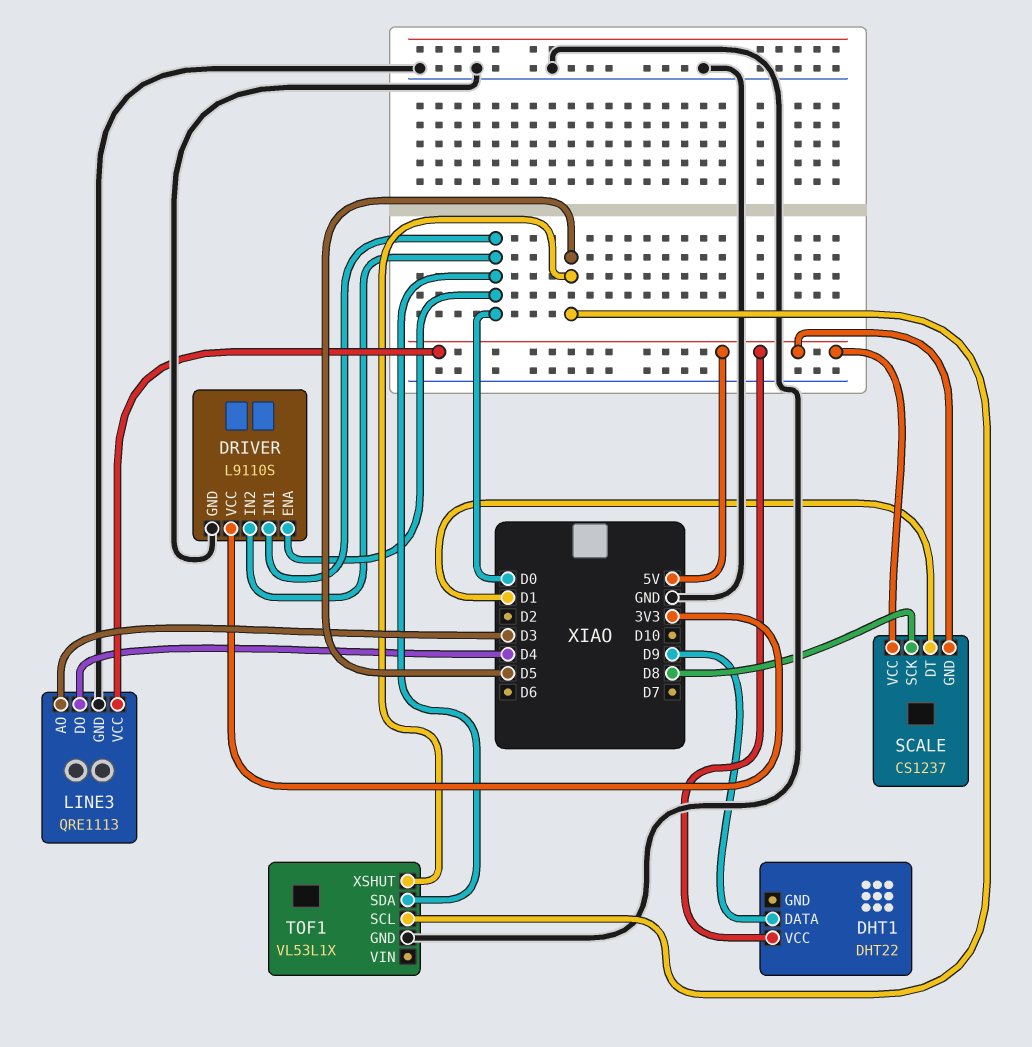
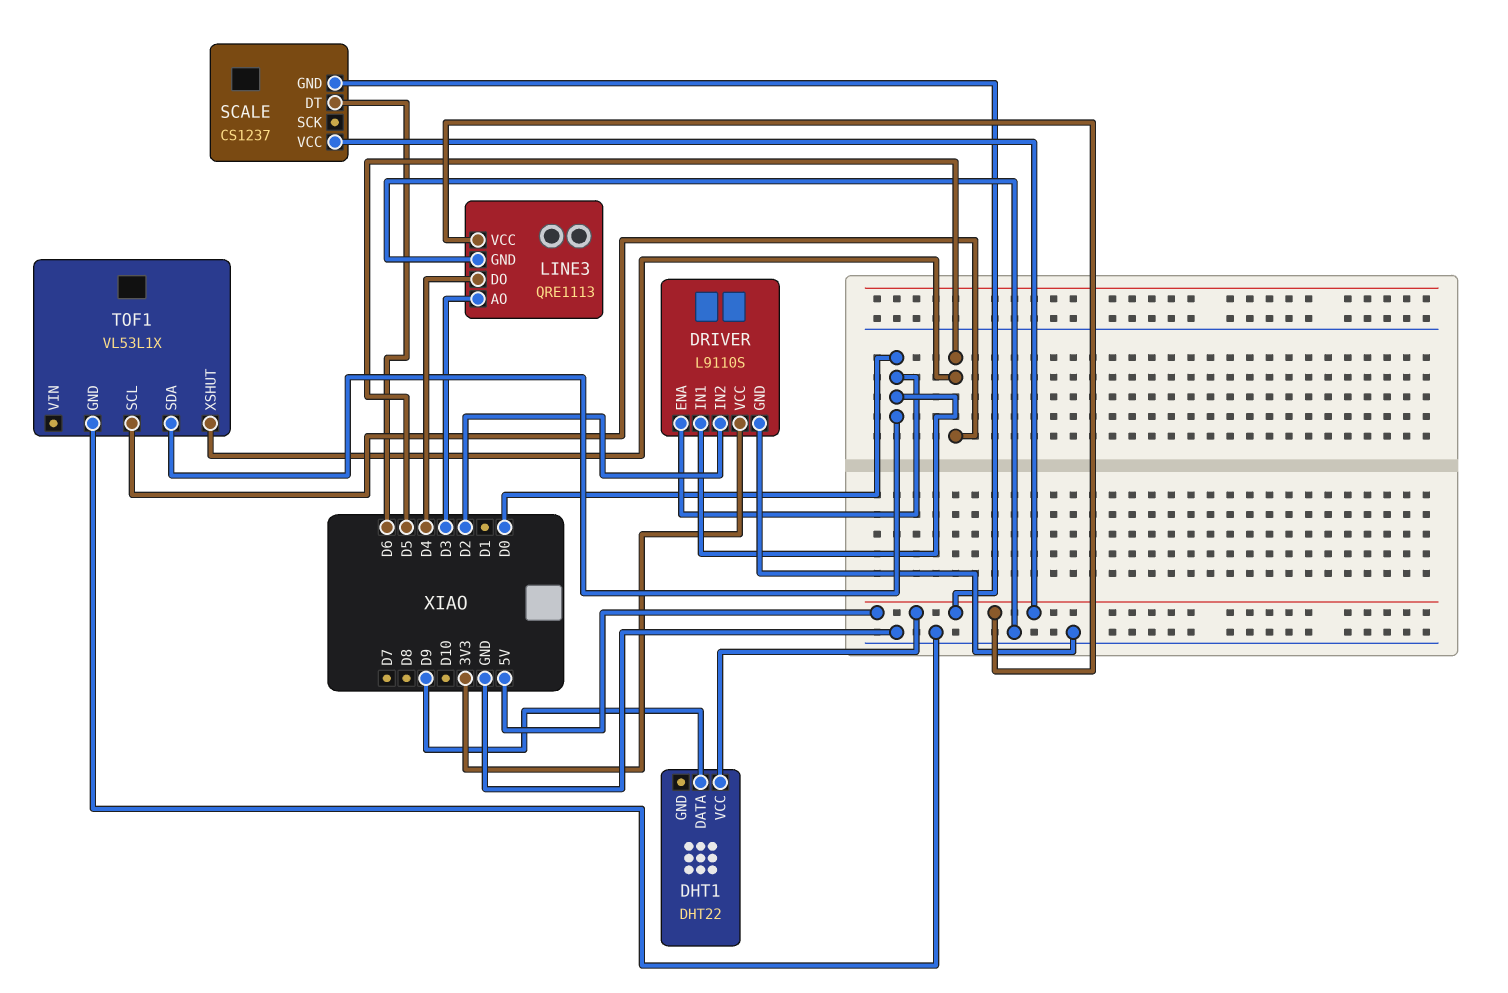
DRIVER pin IN2: D0 -> D2
SCALE pin DT: D1 -> D6
SCALE pin SCK: D8 -> none

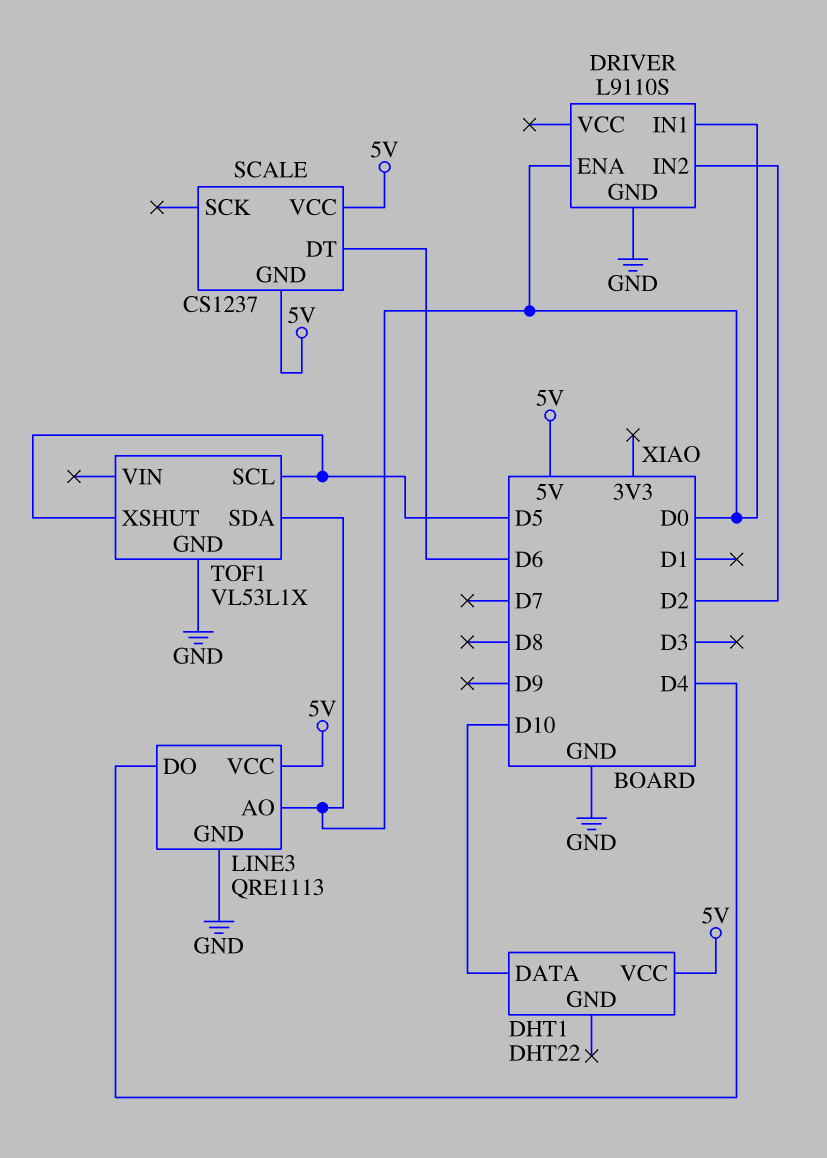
DHT1 pin DATA: D9 -> D10
DRIVER pin VCC: 3V3 -> none
LINE3 pin AO: D3 -> D0

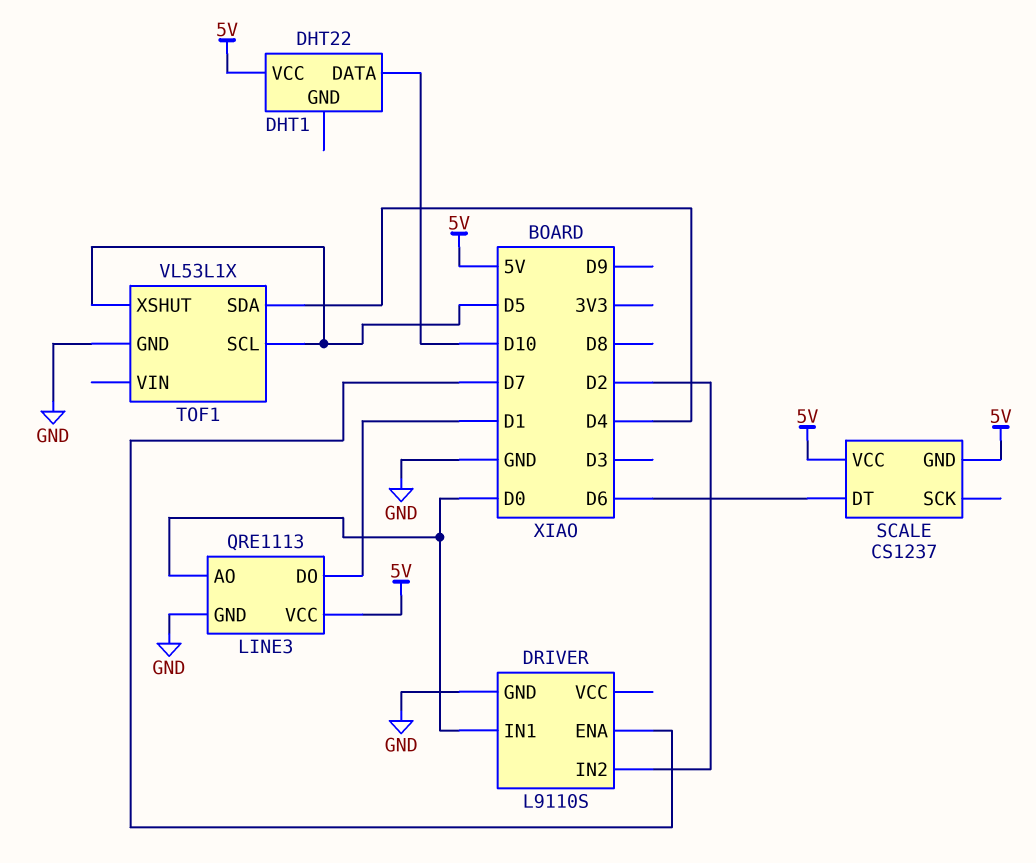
DRIVER pin ENA: D0 -> D7
LINE3 pin DO: D4 -> D1
TOF1 pin SDA: D0 -> D4

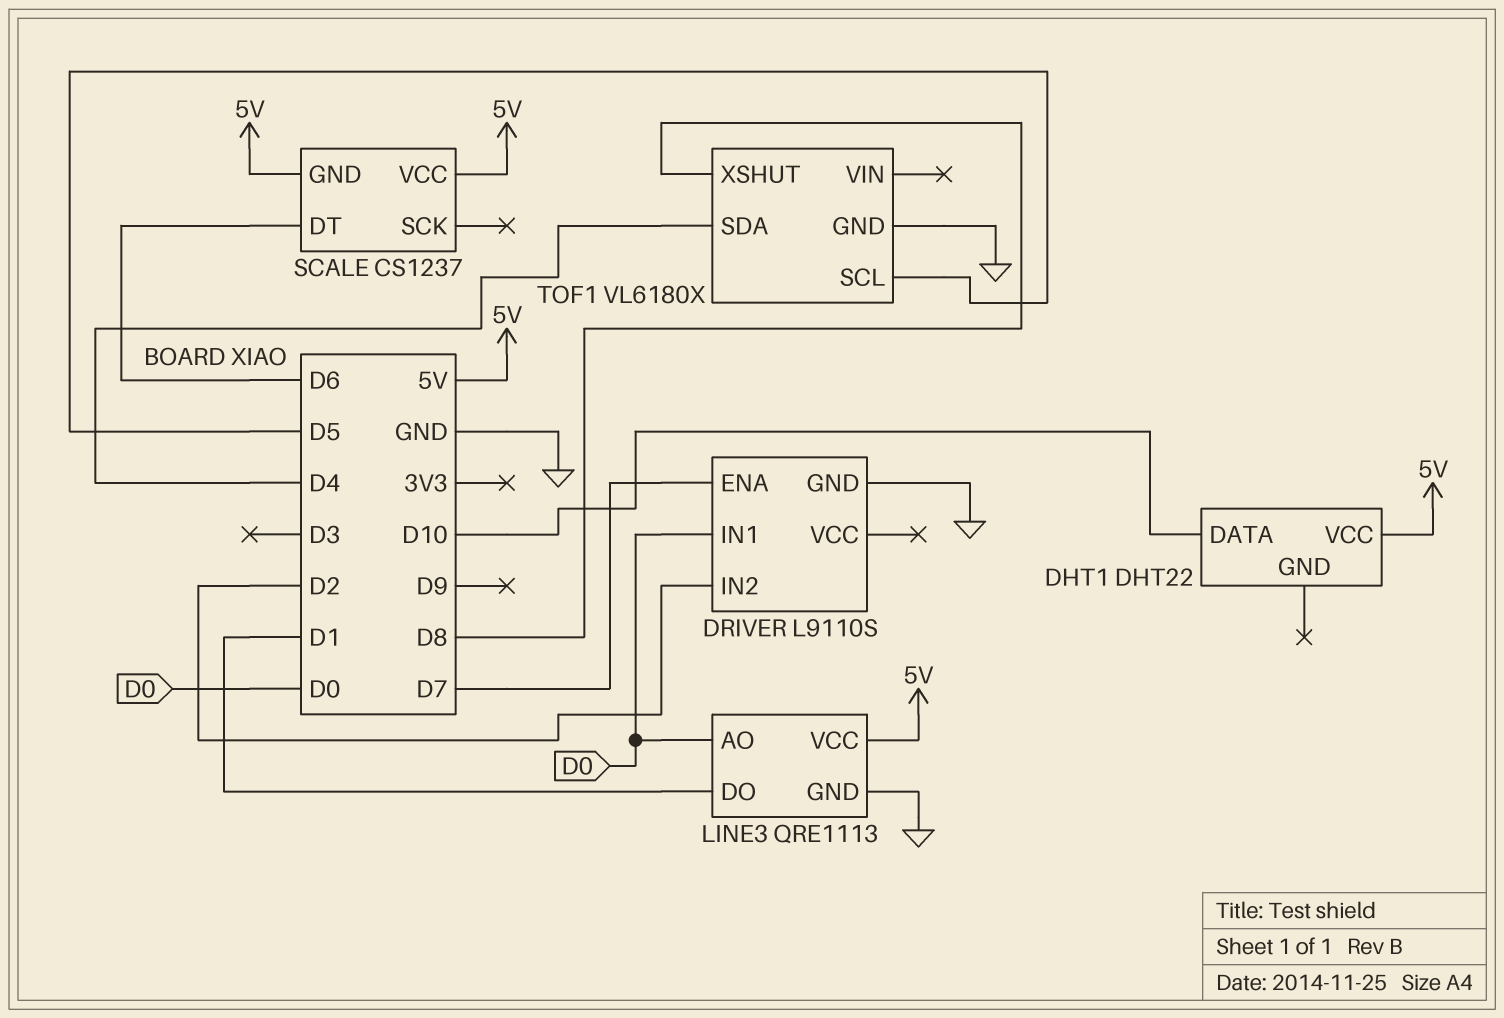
TOF1: VL53L1X -> VL6180X
TOF1 pin XSHUT: D5 -> D8

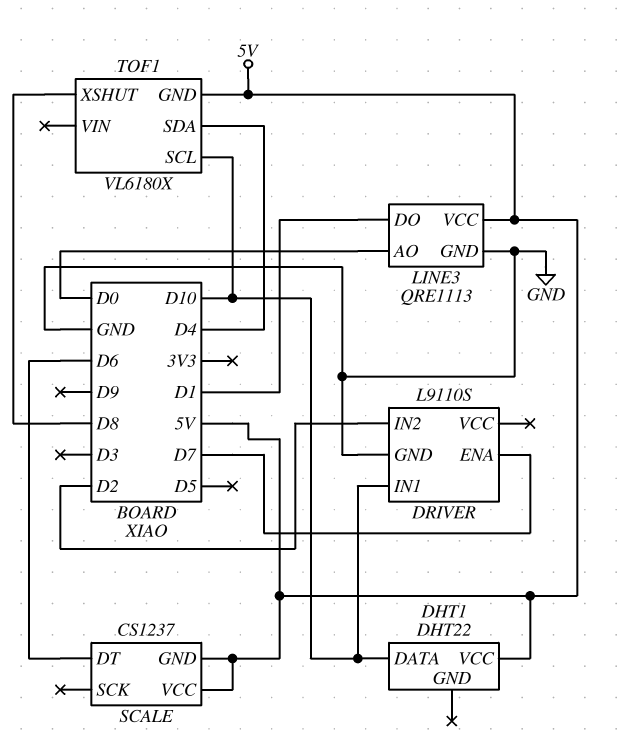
DRIVER pin IN1: D0 -> D10
TOF1 pin GND: GND -> 5V
TOF1 pin SCL: D5 -> D10

